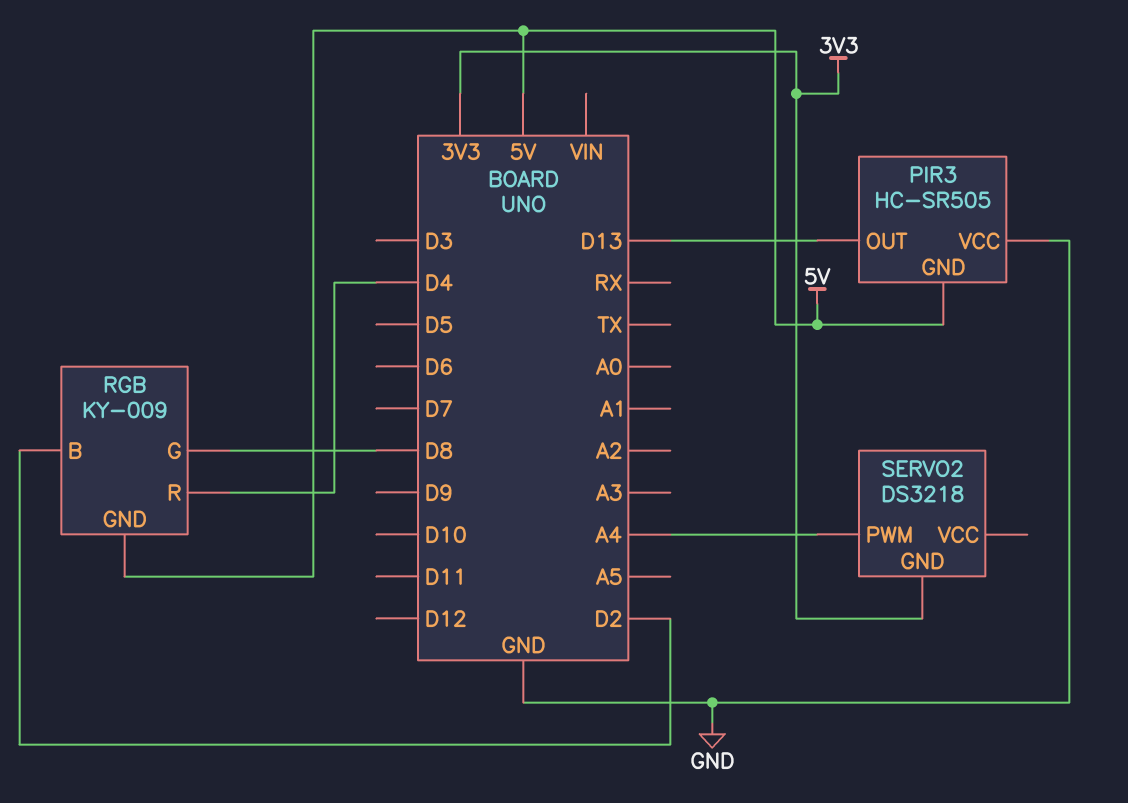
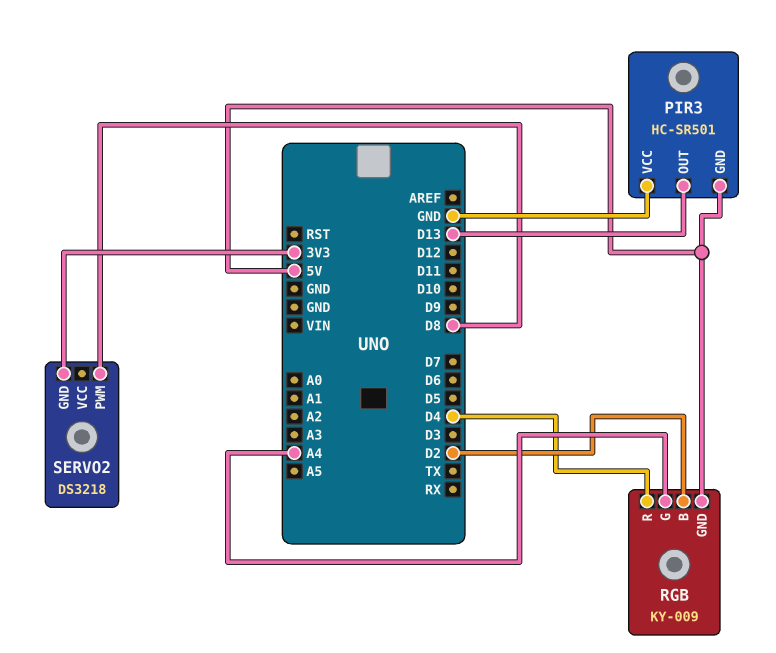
PIR3: HC-SR505 -> HC-SR501
RGB pin G: D8 -> A4
SERVO2 pin PWM: A4 -> D8

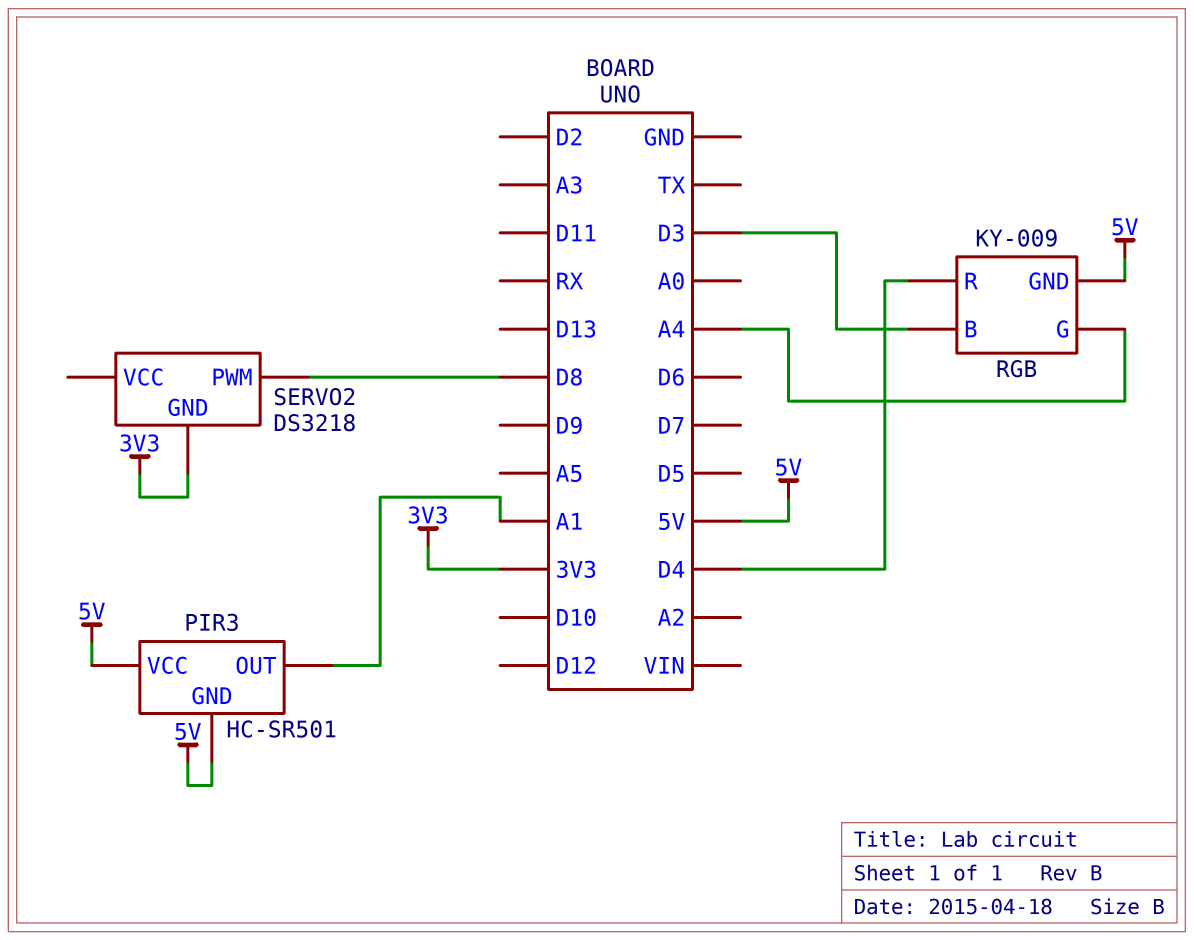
PIR3 pin OUT: D13 -> A1
PIR3 pin VCC: GND -> 5V
RGB pin B: D2 -> D3

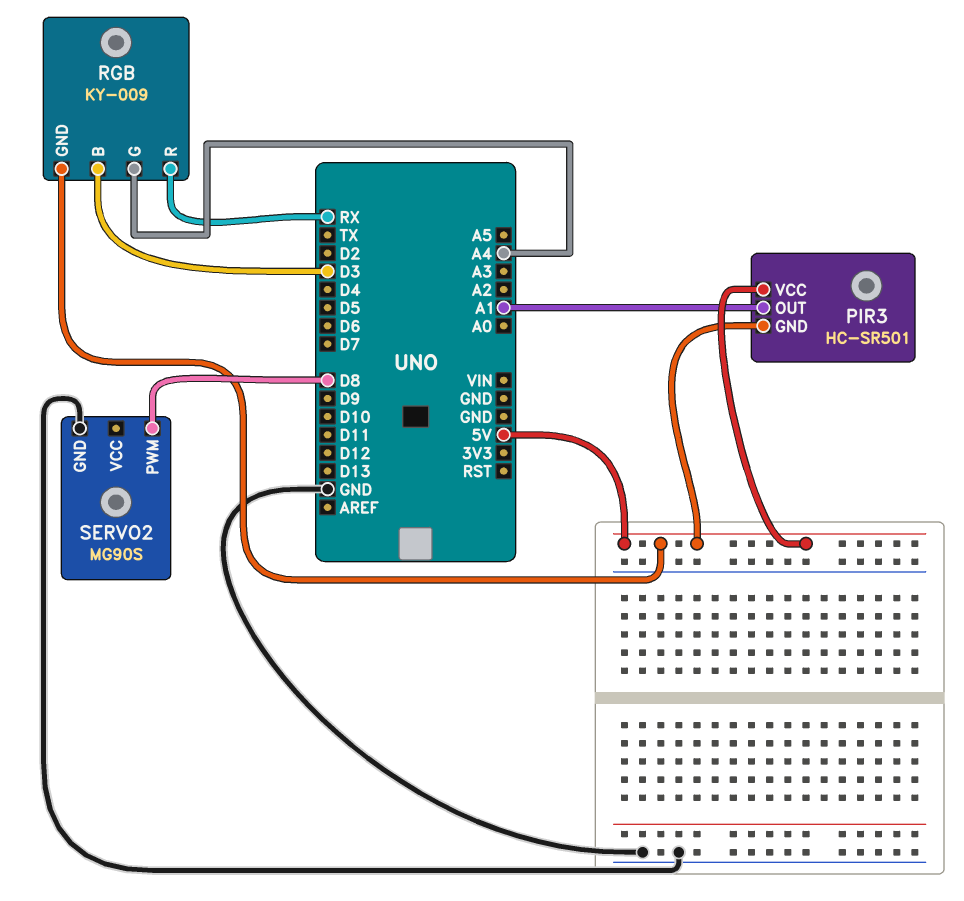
RGB pin R: D4 -> RX
SERVO2: DS3218 -> MG90S
SERVO2 pin GND: 3V3 -> GND

